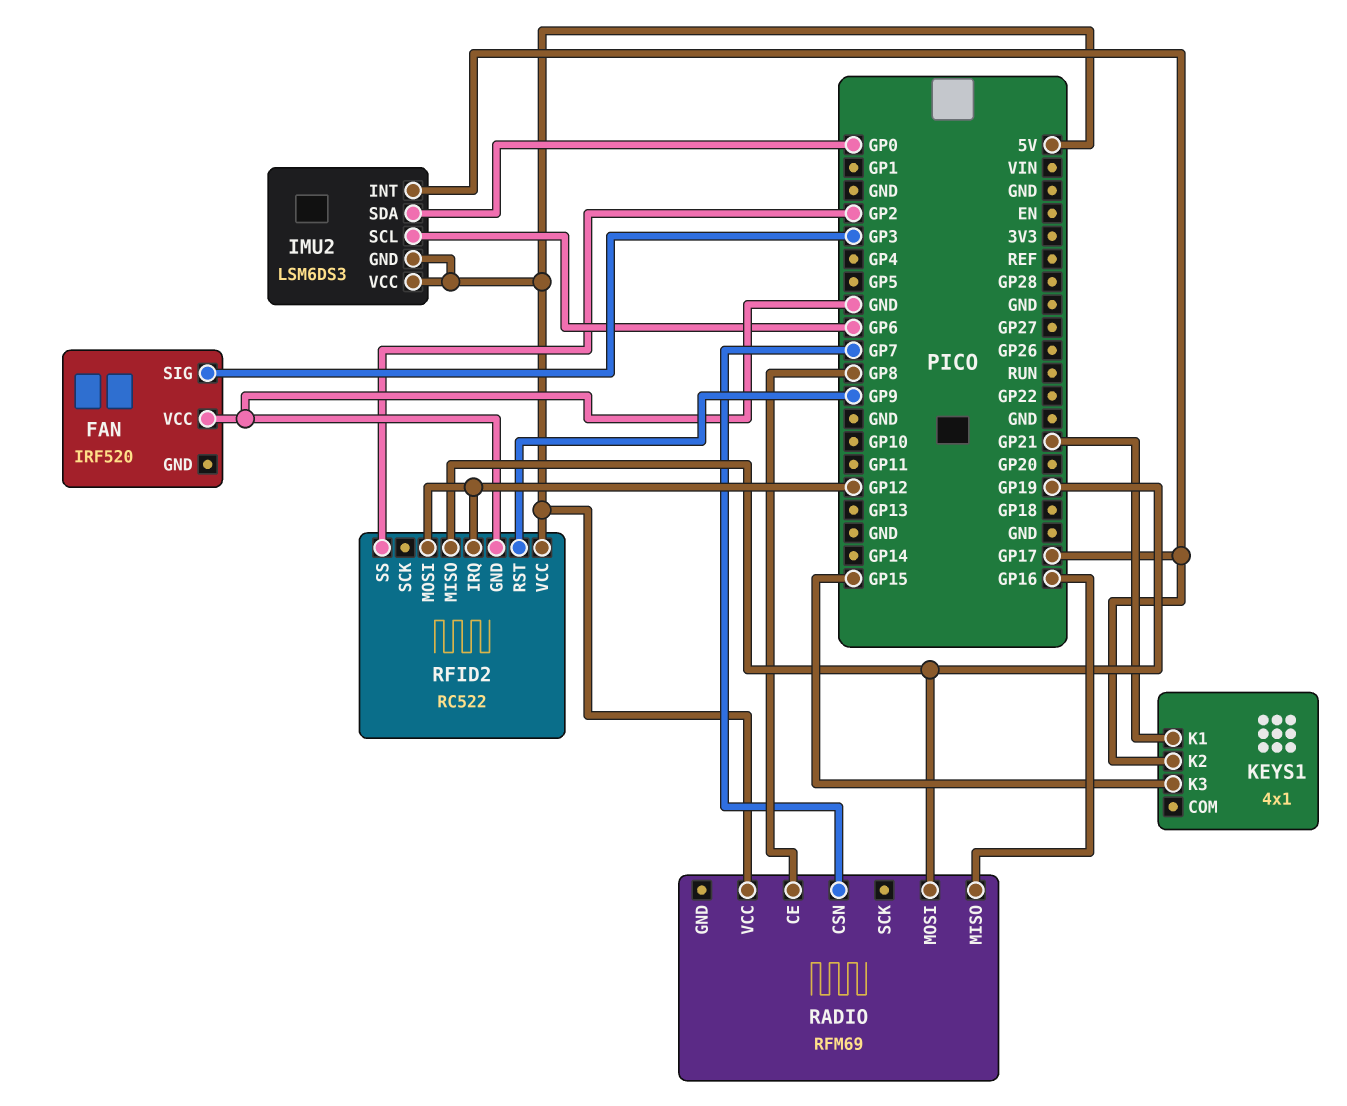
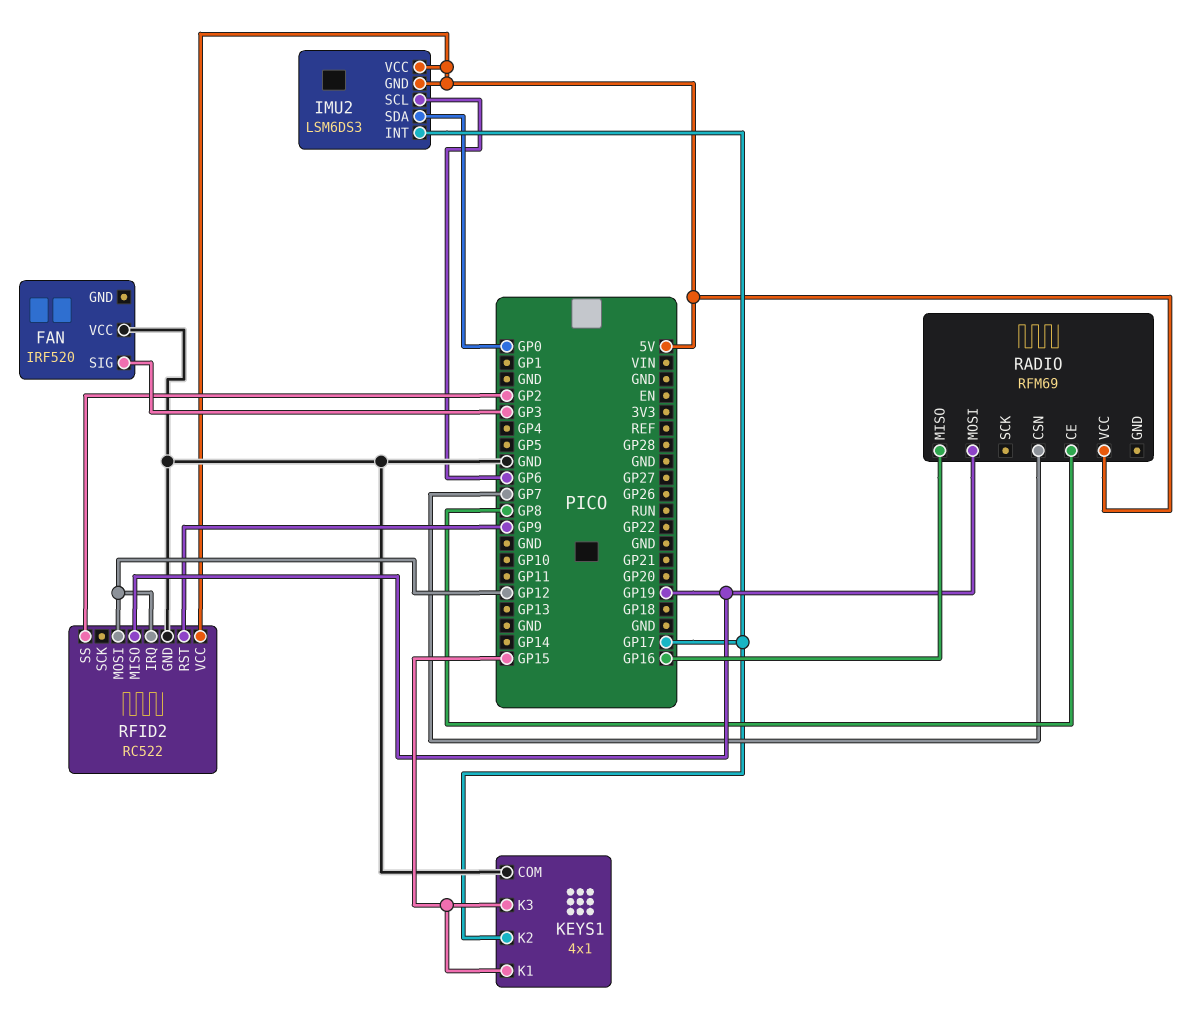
KEYS1 pin COM: none -> GND
KEYS1 pin K1: GP21 -> GP15

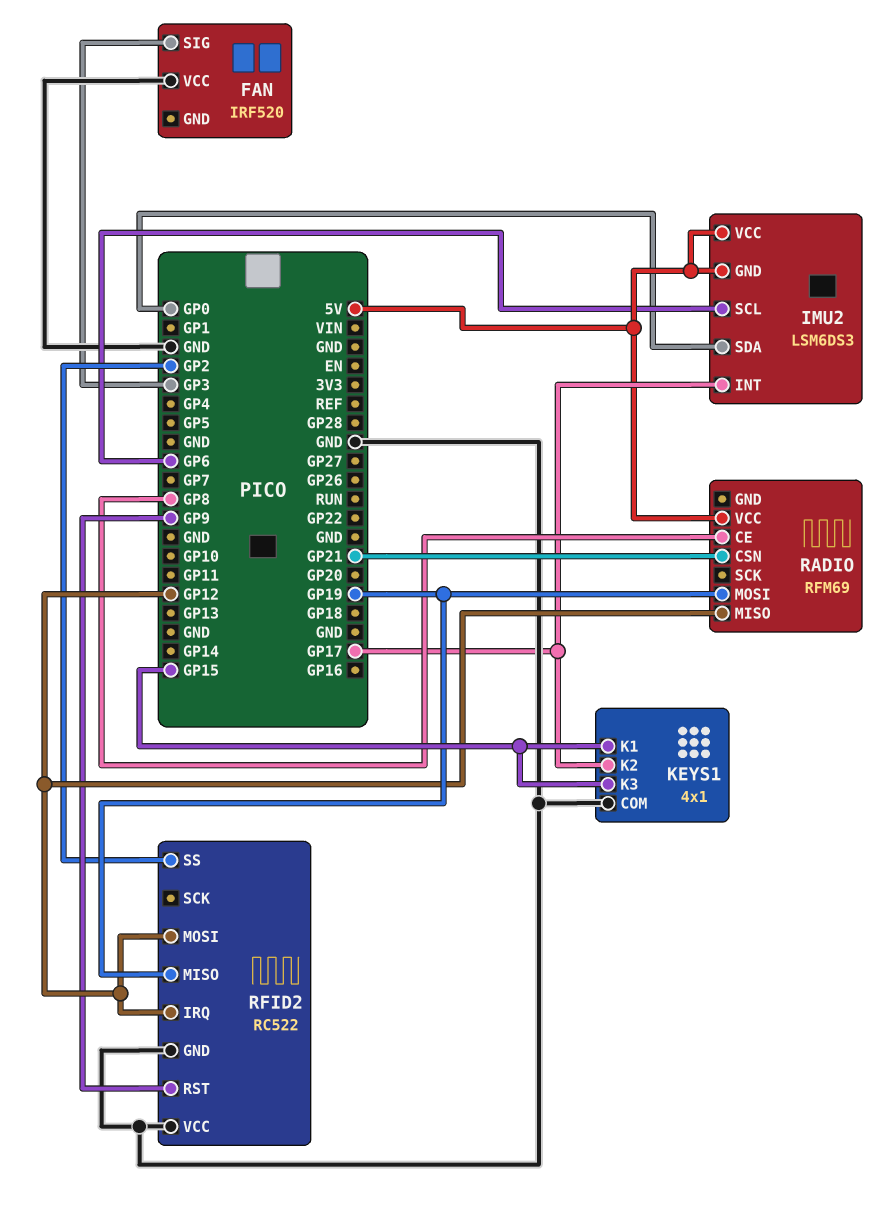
RADIO pin CSN: GP7 -> GP21
RADIO pin MISO: GP16 -> GP12
RFID2 pin VCC: 5V -> GND

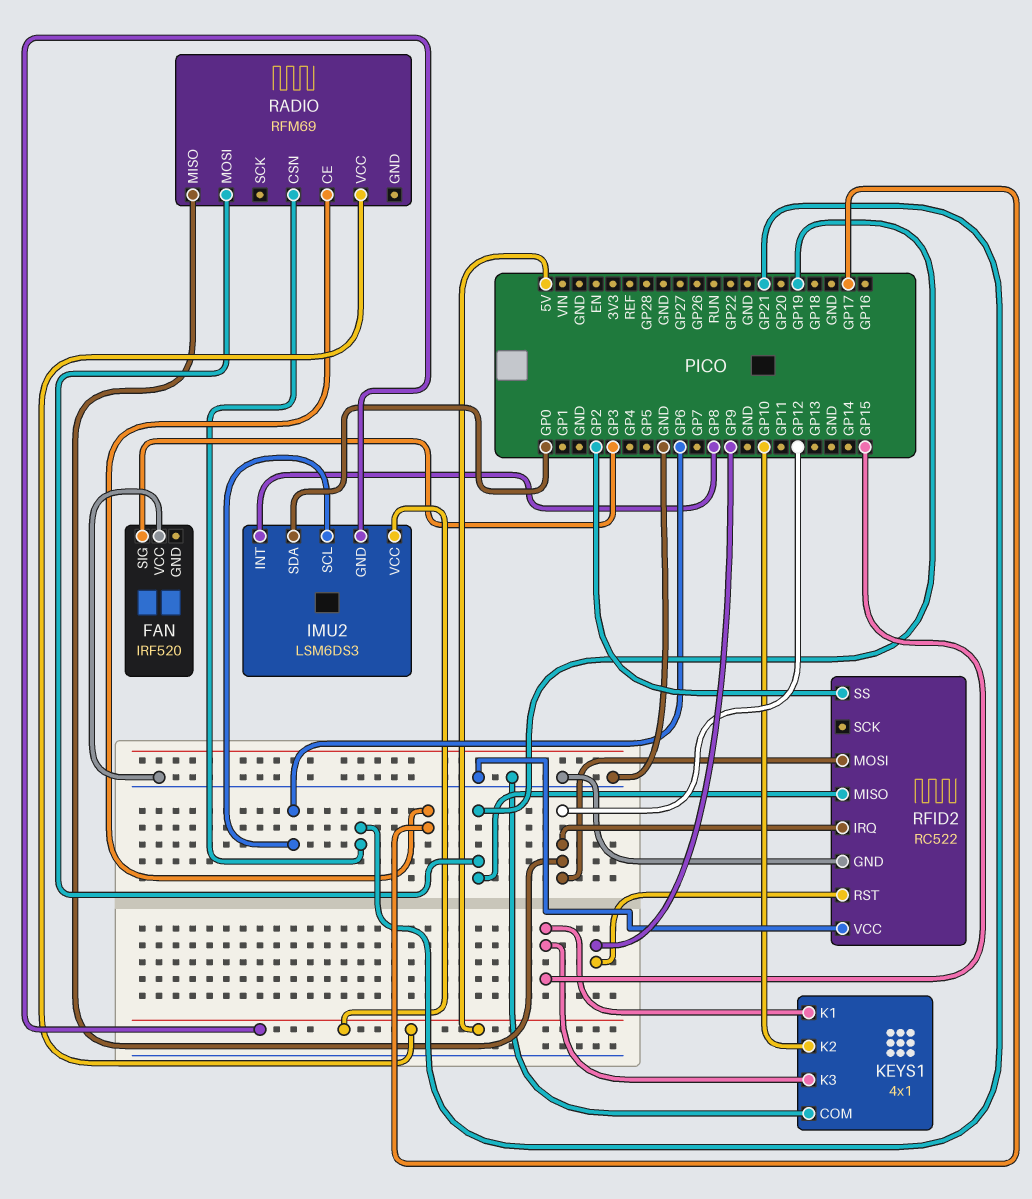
IMU2 pin INT: GP17 -> GP8
KEYS1 pin K2: GP17 -> GP10
RADIO pin CE: GP8 -> GP17

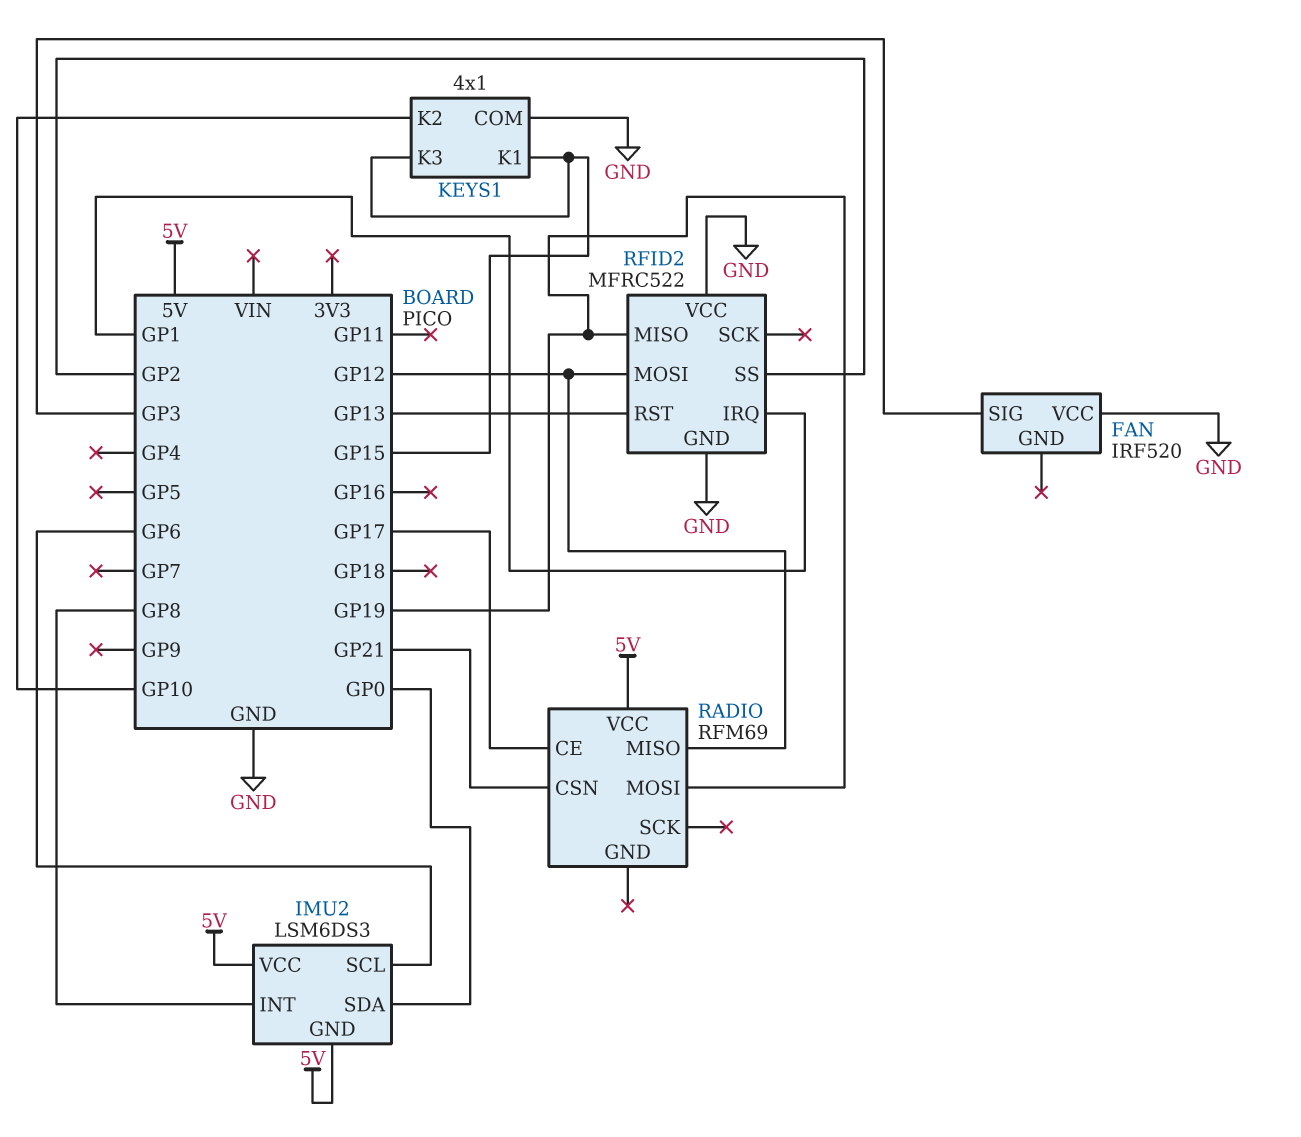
RFID2: RC522 -> MFRC522
RFID2 pin IRQ: GP12 -> GP1
RFID2 pin RST: GP9 -> GP13

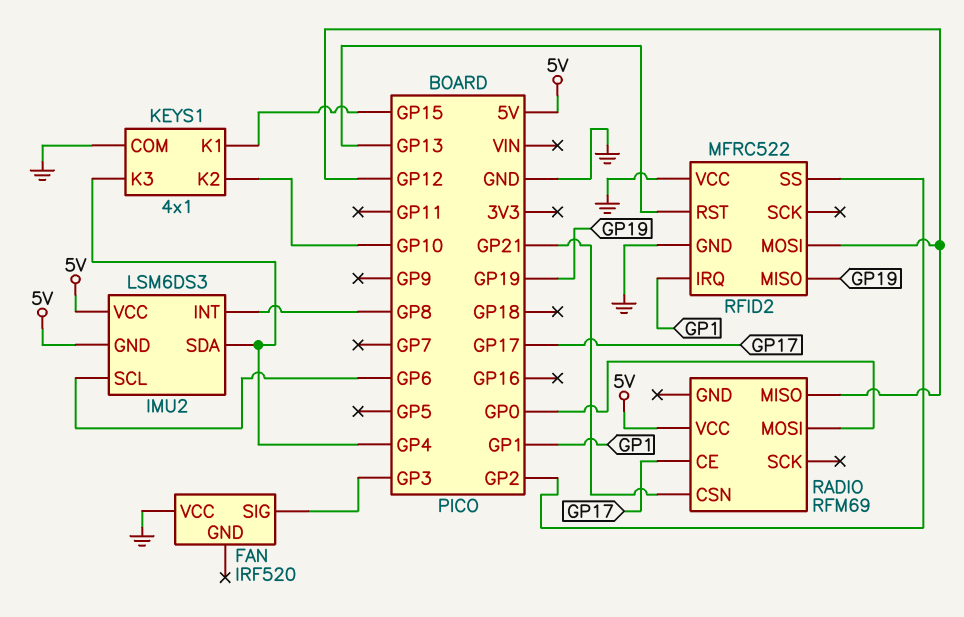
IMU2 pin SDA: GP0 -> GP4
KEYS1 pin K3: GP15 -> GP4
RADIO pin MOSI: GP19 -> GP0

